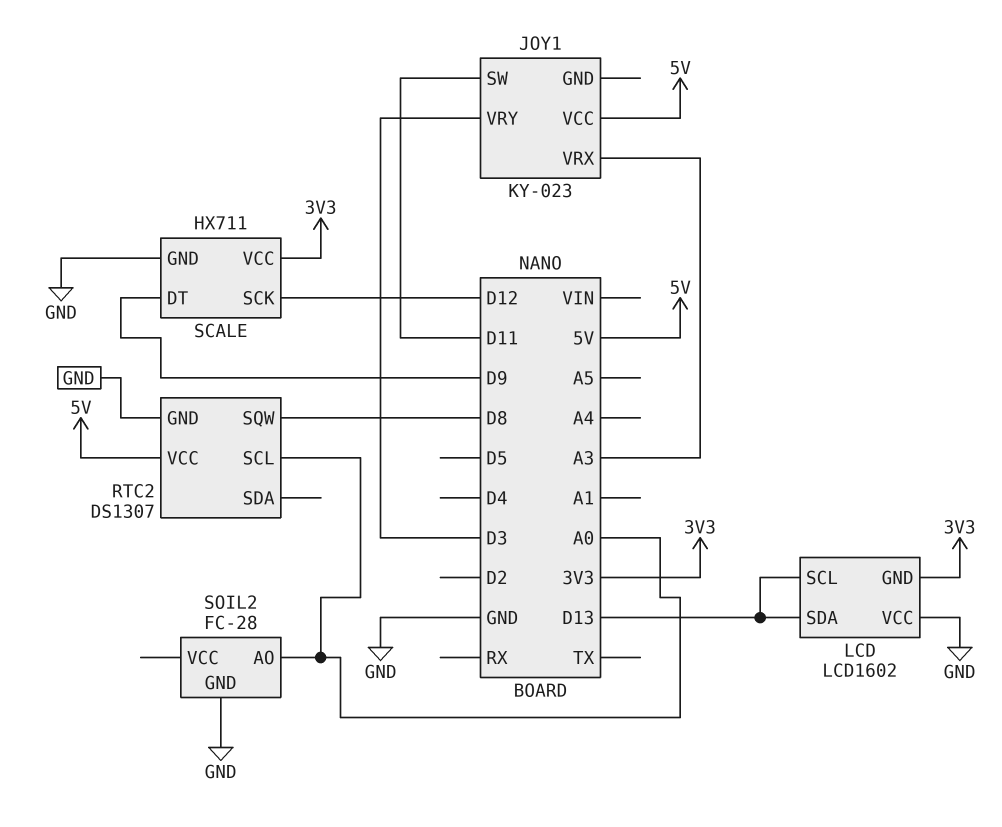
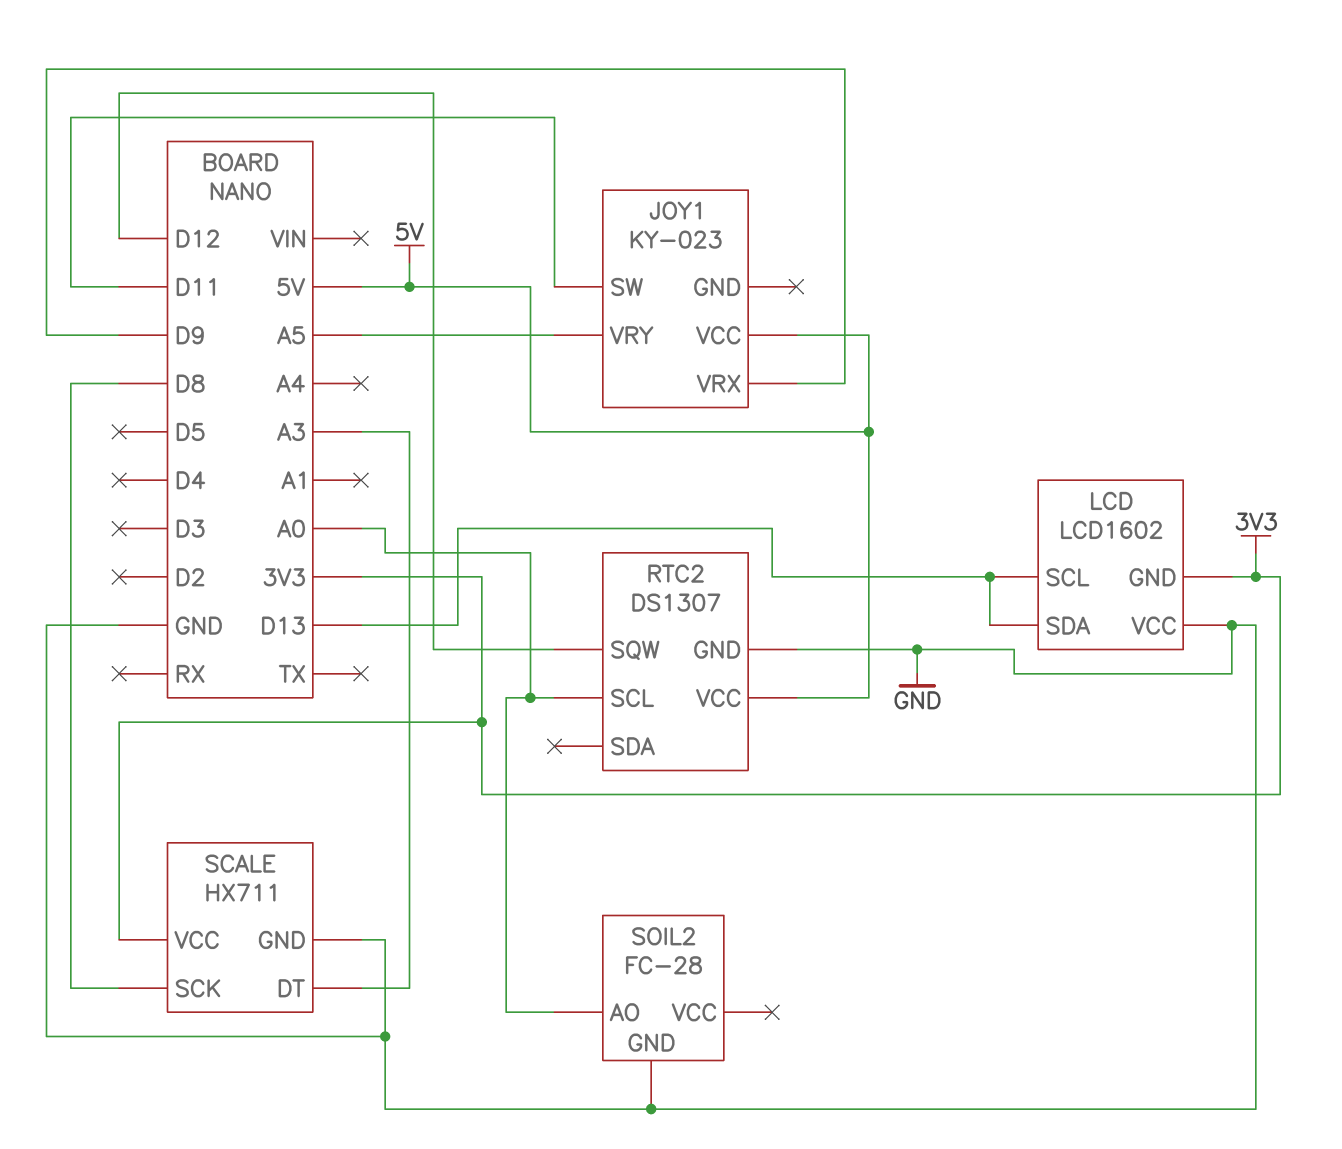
JOY1 pin VRX: A3 -> D9
JOY1 pin VRY: D3 -> A5
RTC2 pin SQW: D8 -> D12
SCALE pin DT: D9 -> A3
SCALE pin SCK: D12 -> D8

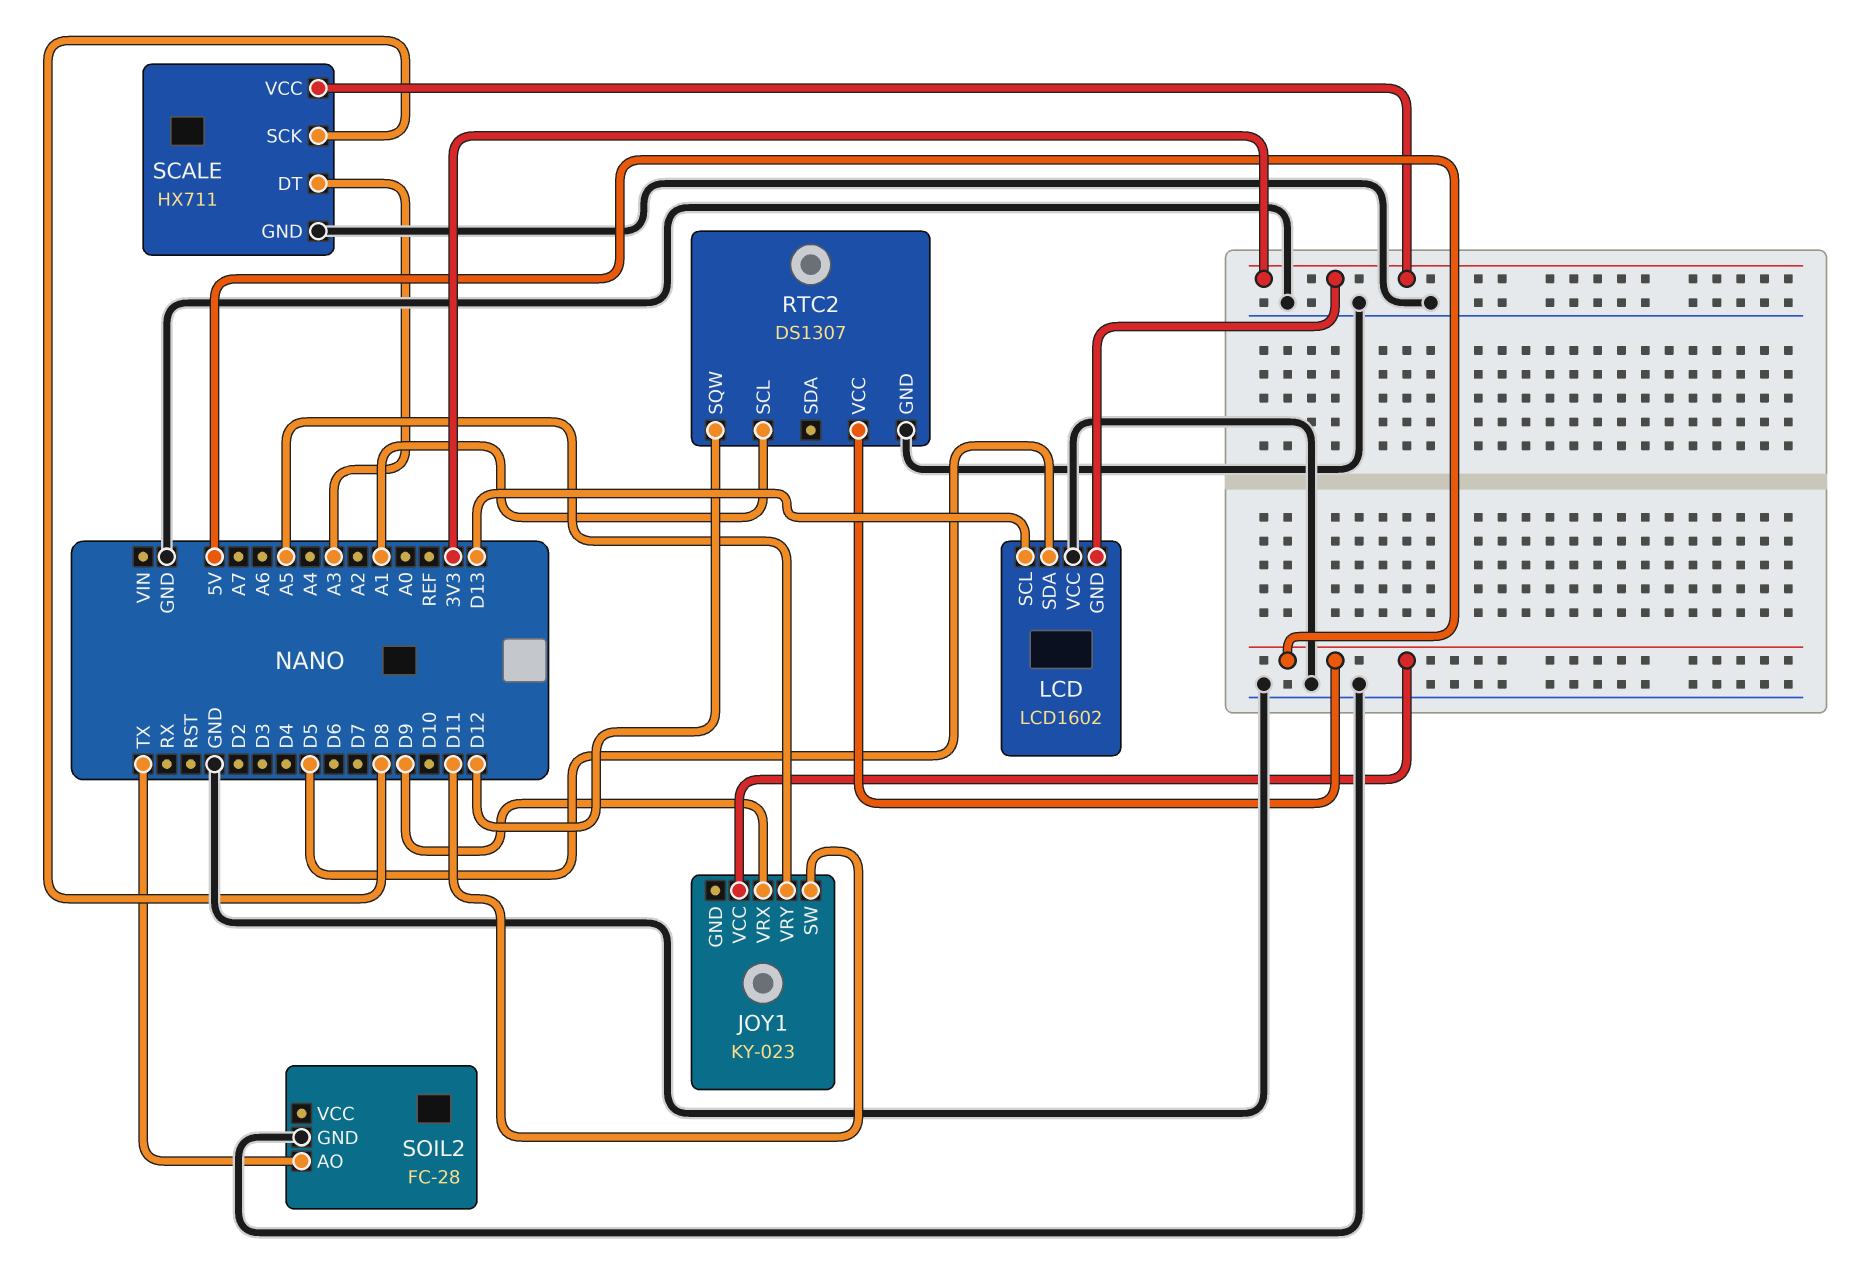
LCD pin SDA: D13 -> D5
RTC2 pin SCL: A0 -> A1
SOIL2 pin AO: A0 -> TX

